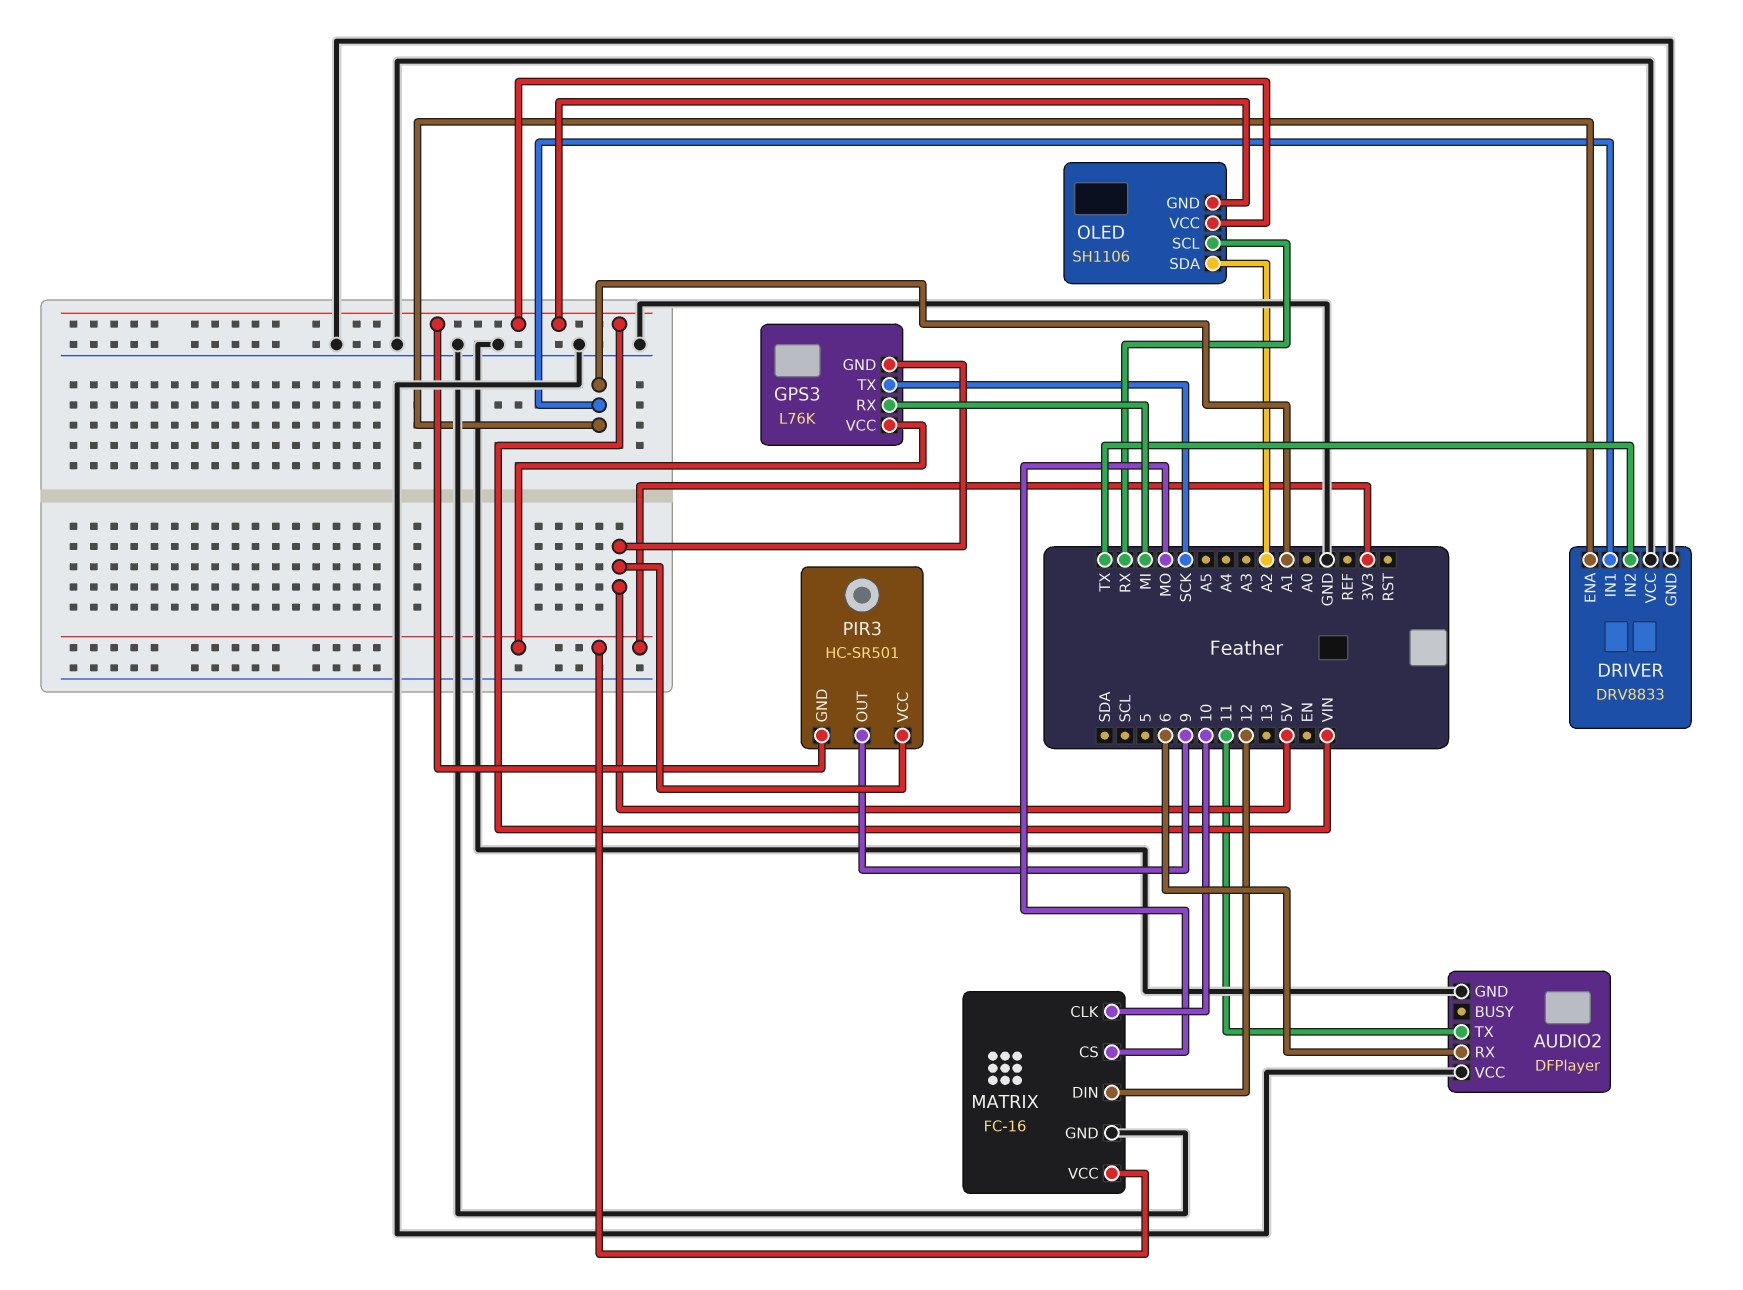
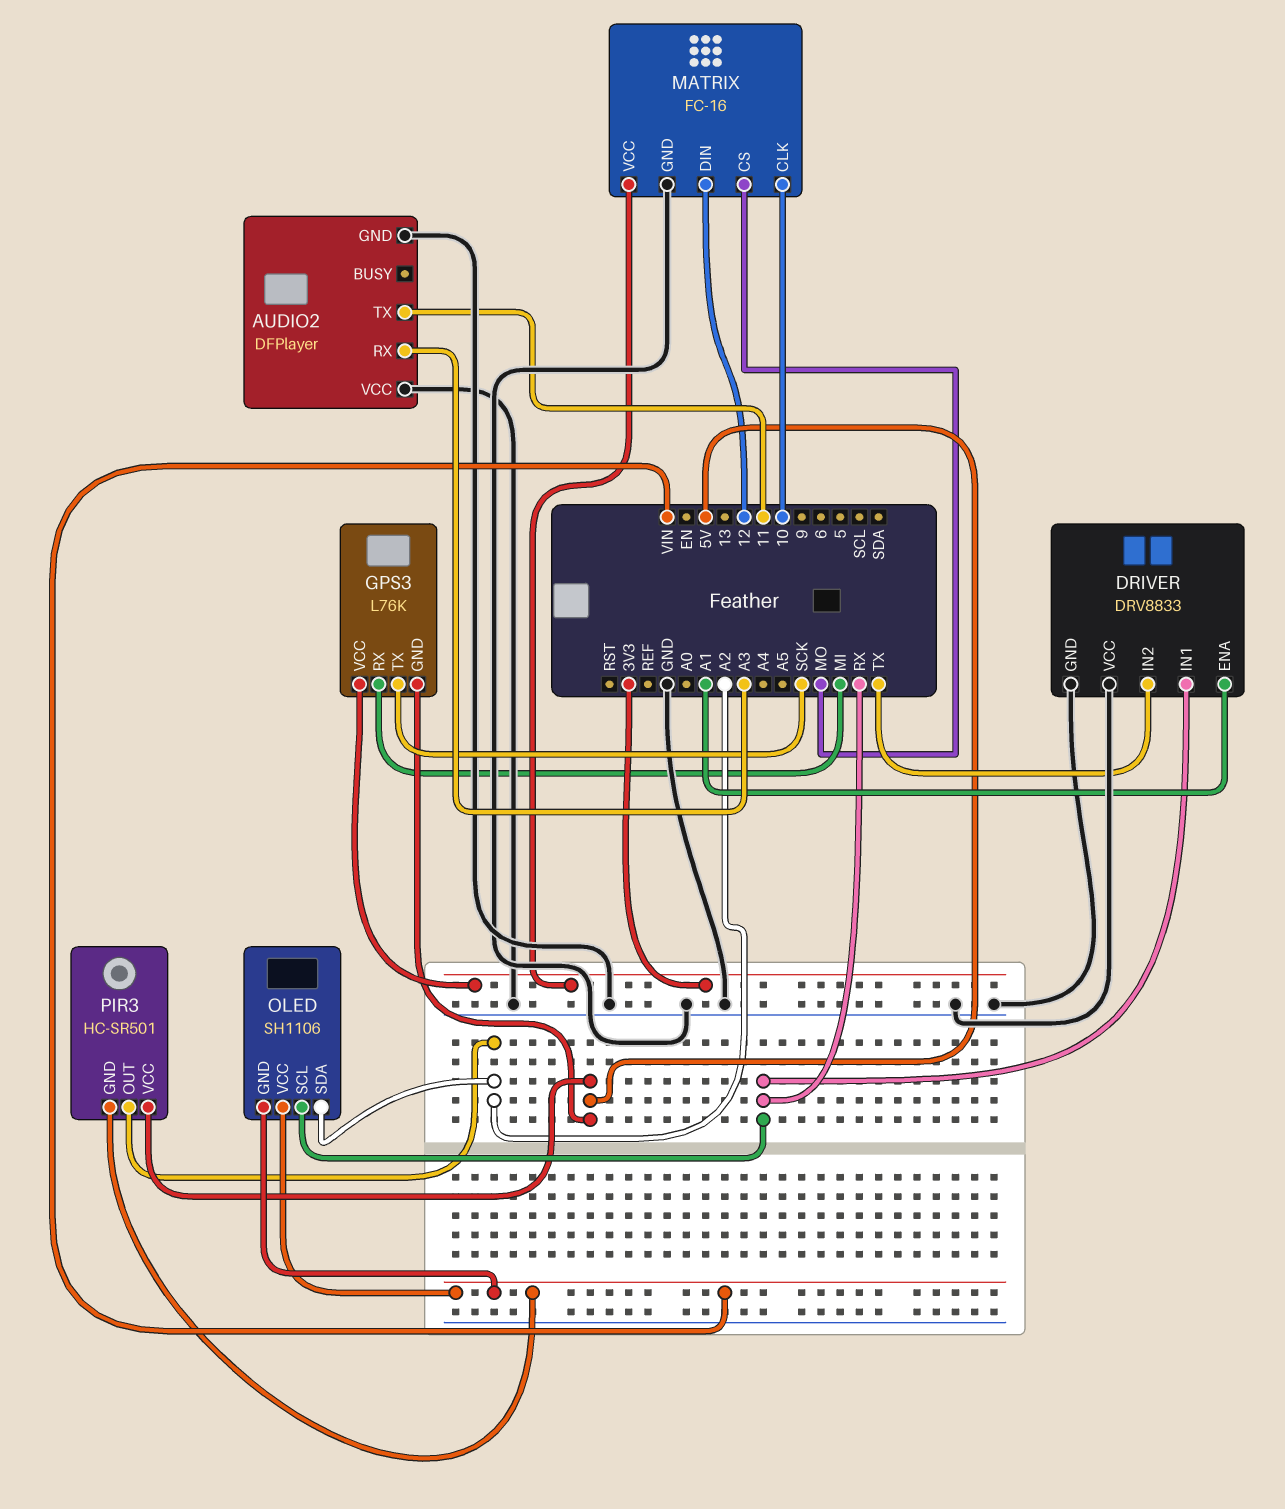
AUDIO2 pin RX: 6 -> A3
DRIVER pin IN1: A1 -> RX
PIR3 pin OUT: 9 -> A2

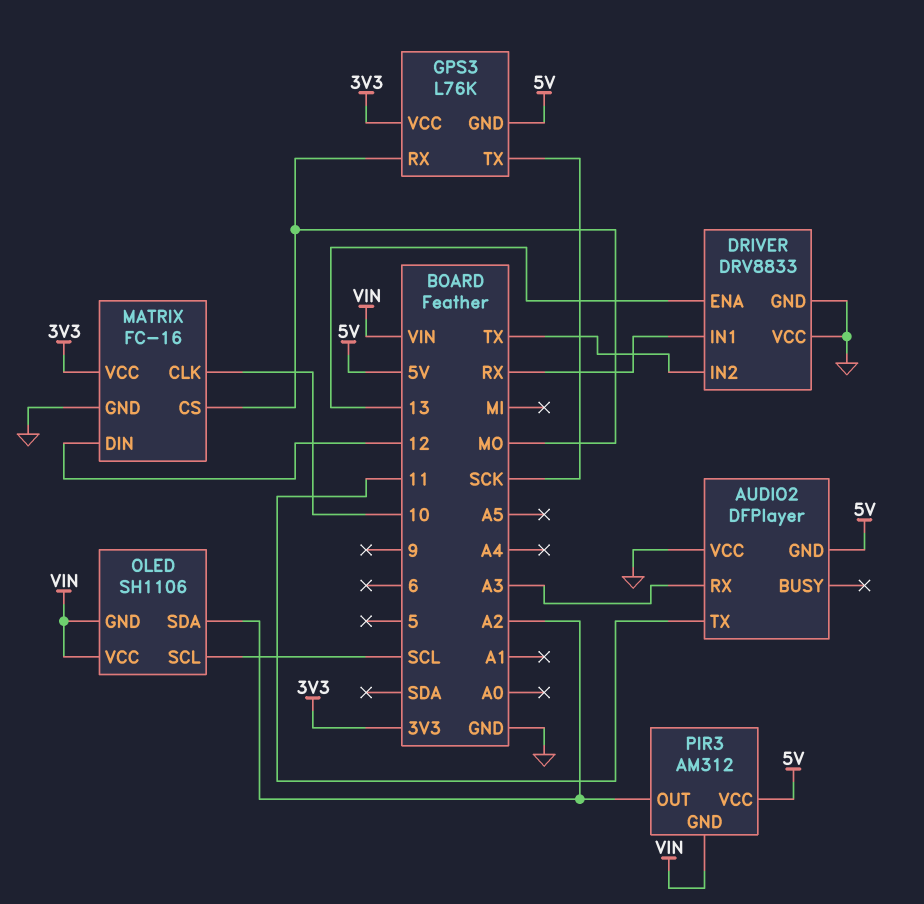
AUDIO2 pin GND: GND -> 5V
DRIVER pin ENA: A1 -> 13
GPS3 pin RX: MI -> MO
OLED pin SCL: RX -> SCL
PIR3: HC-SR501 -> AM312

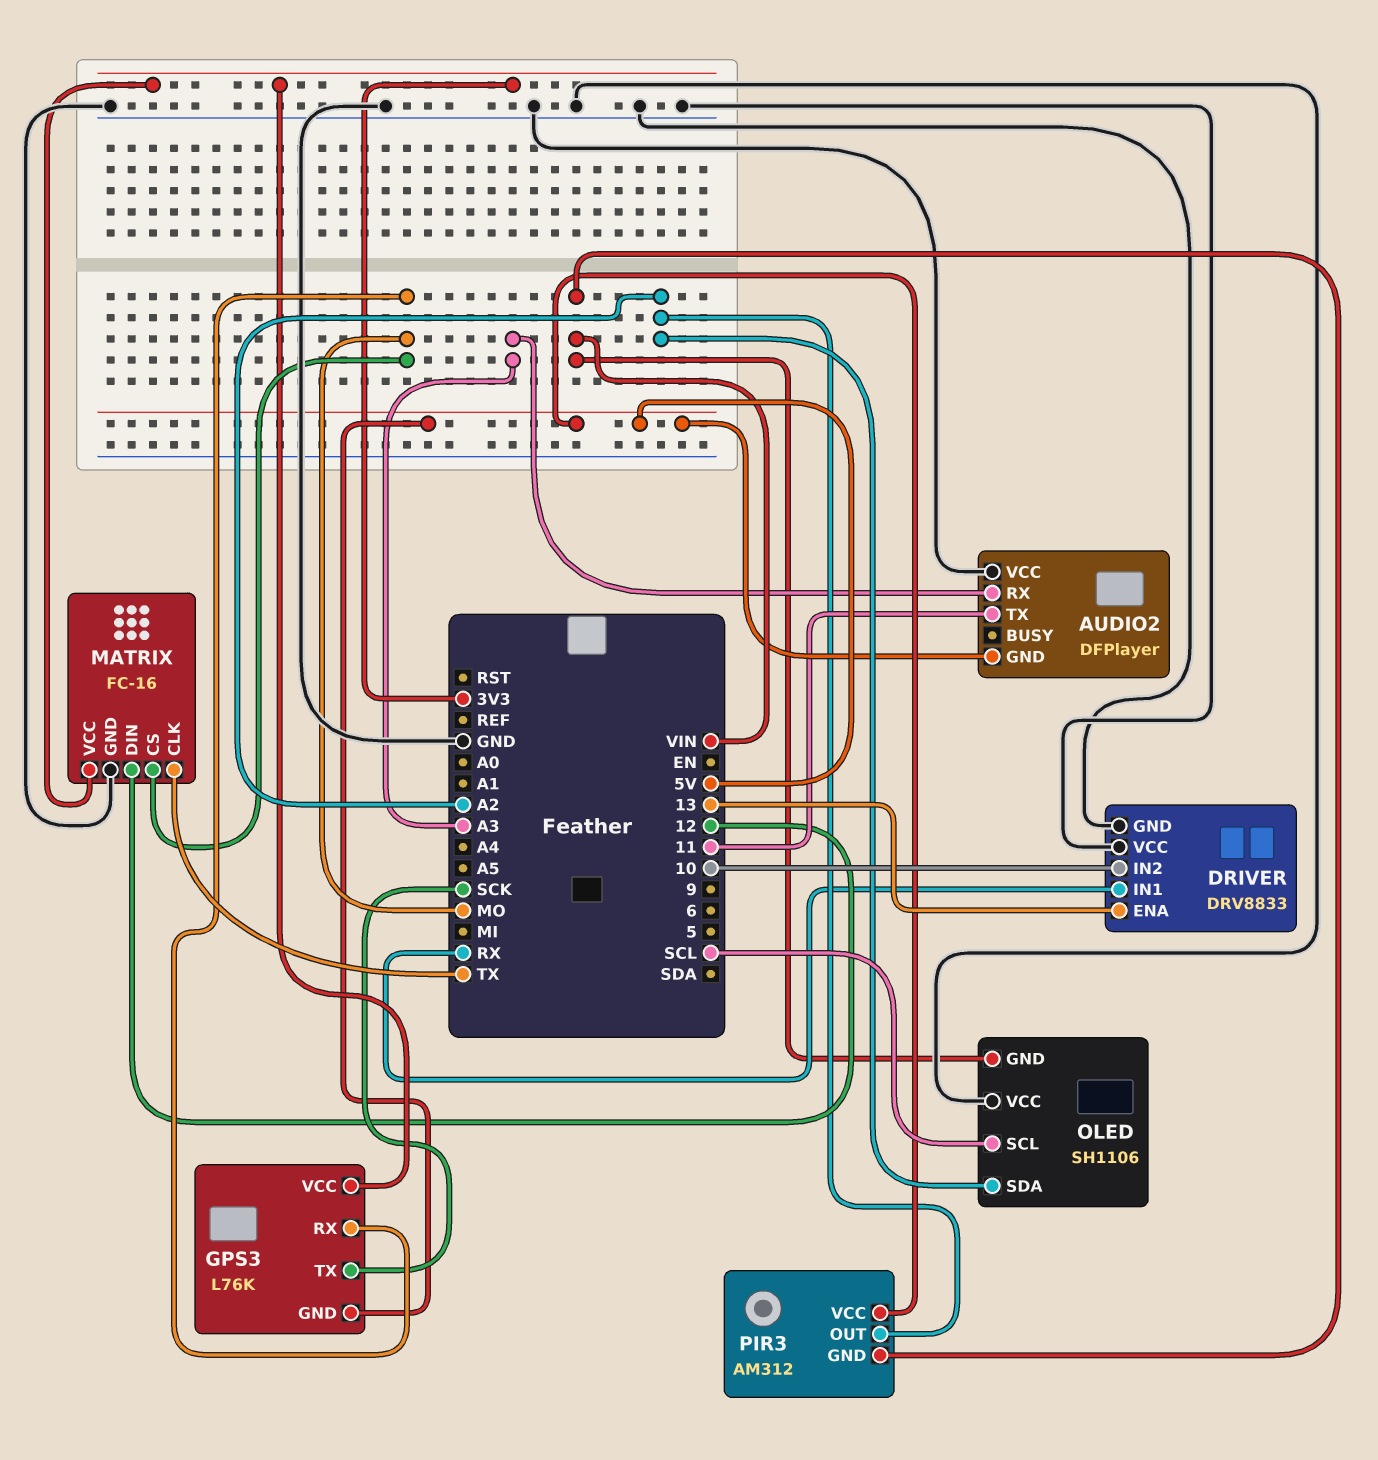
DRIVER pin IN2: TX -> 10
MATRIX pin CLK: 10 -> TX
OLED pin VCC: VIN -> GND

